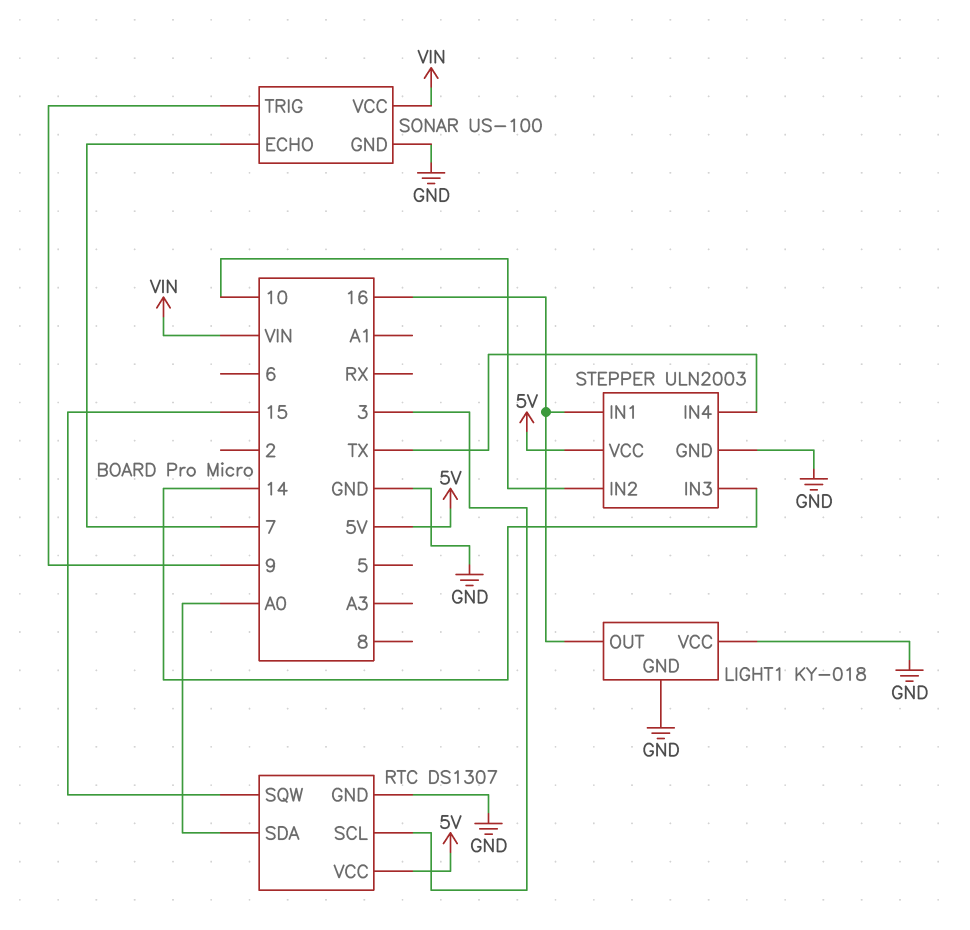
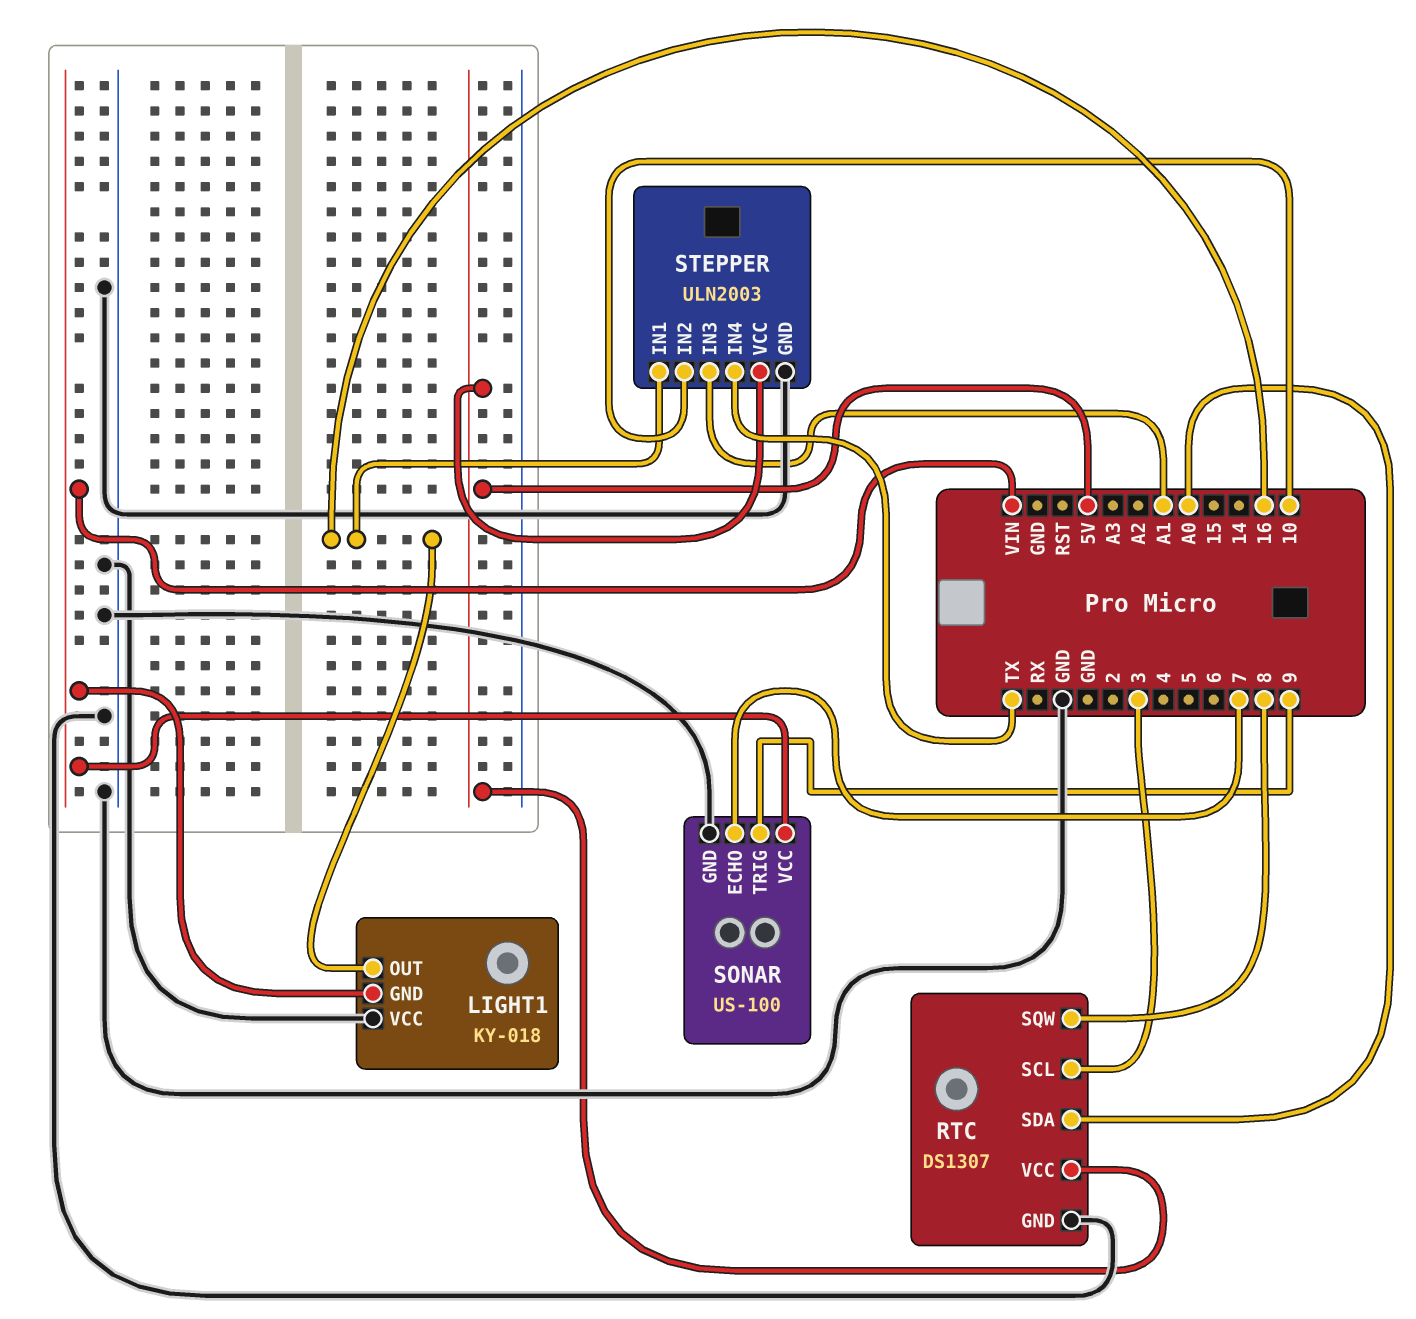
LIGHT1 pin GND: GND -> VIN
RTC pin SQW: 15 -> 8
STEPPER pin IN3: 14 -> A1

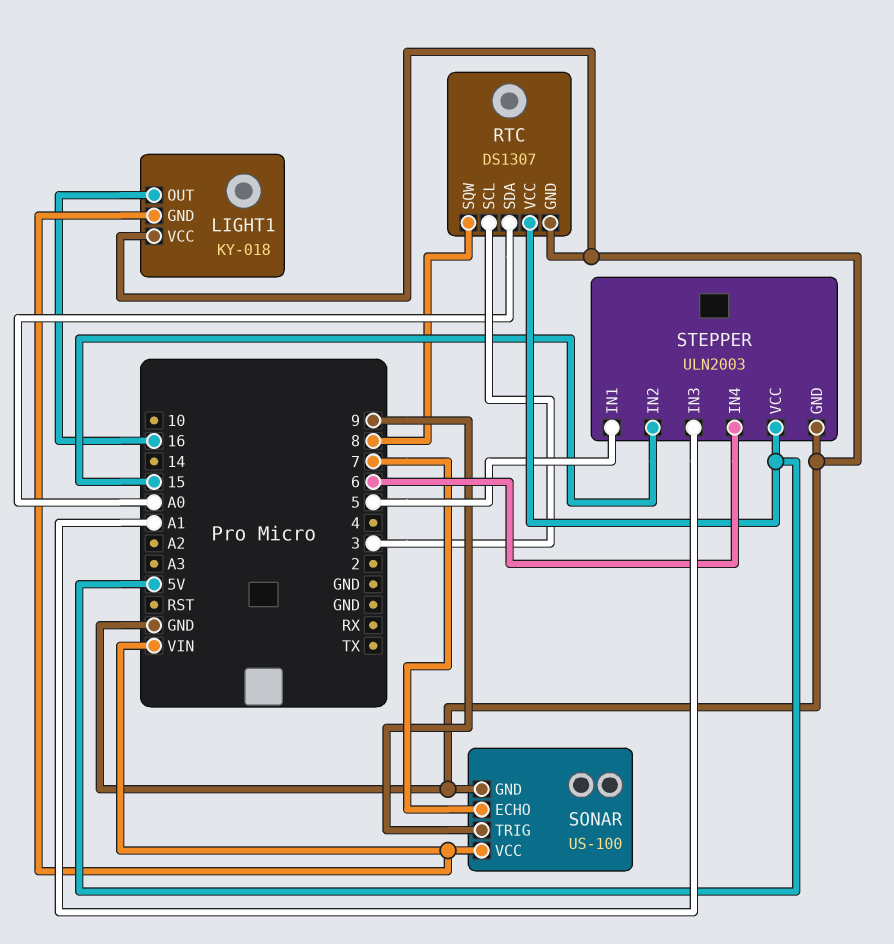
STEPPER pin IN1: 16 -> 5
STEPPER pin IN2: 10 -> 15
STEPPER pin IN4: TX -> 6

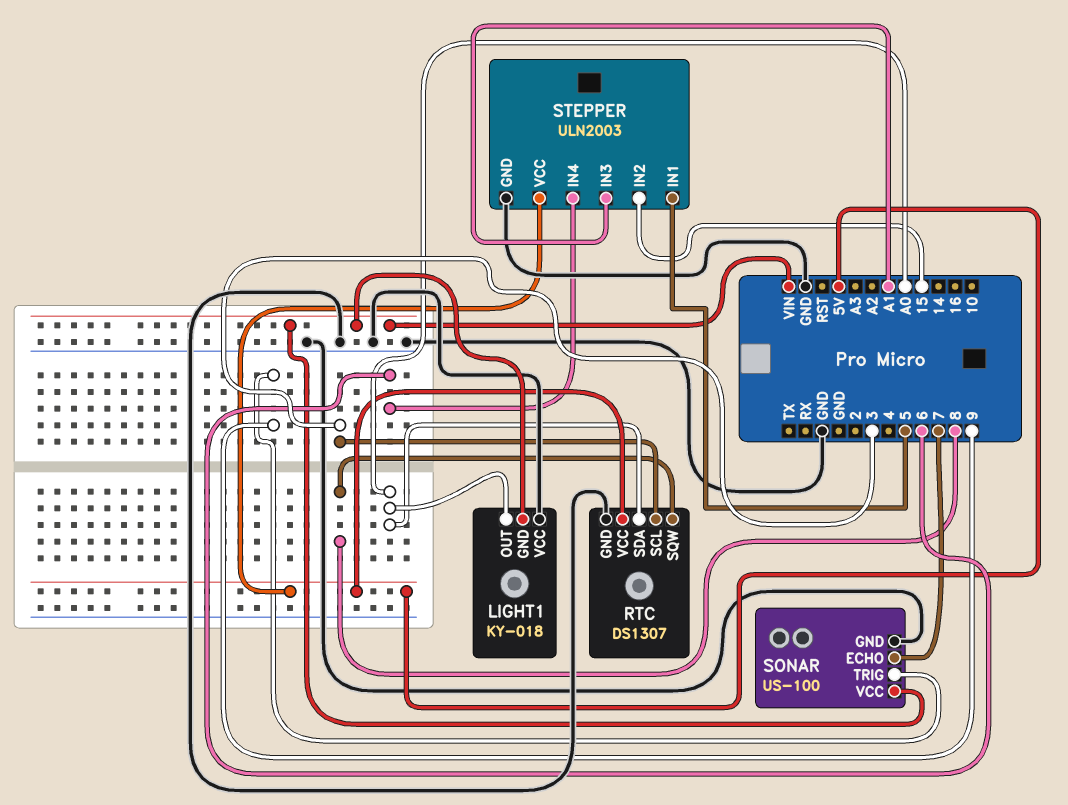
LIGHT1 pin OUT: 16 -> A0

